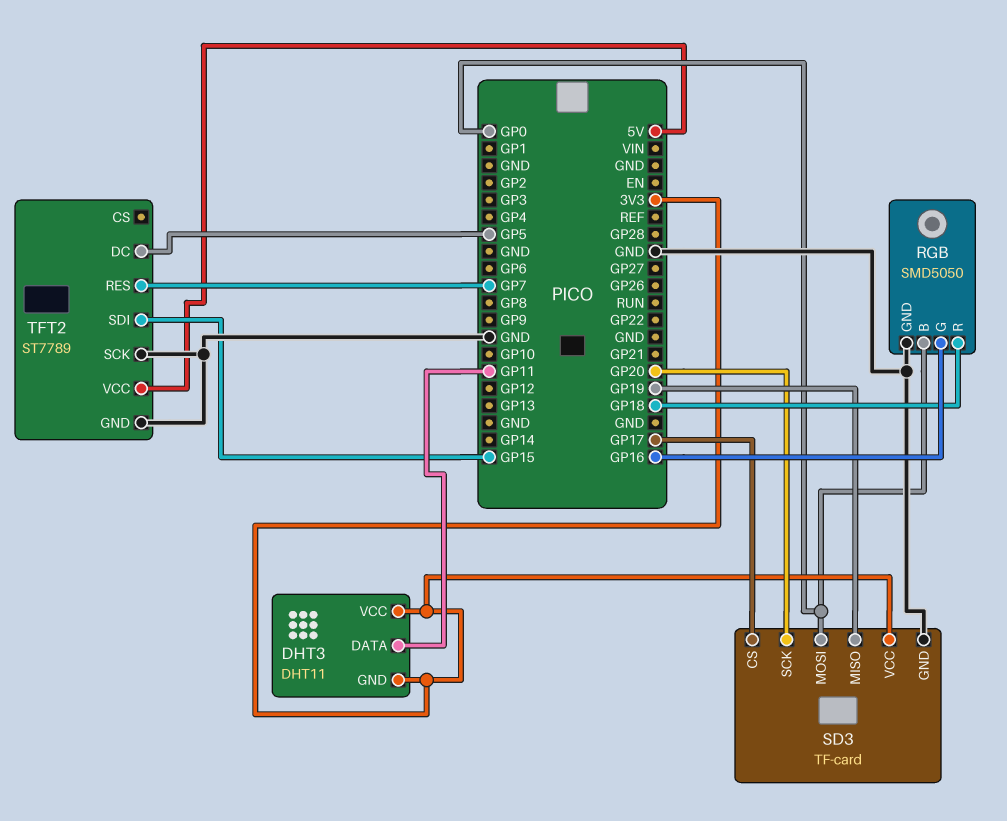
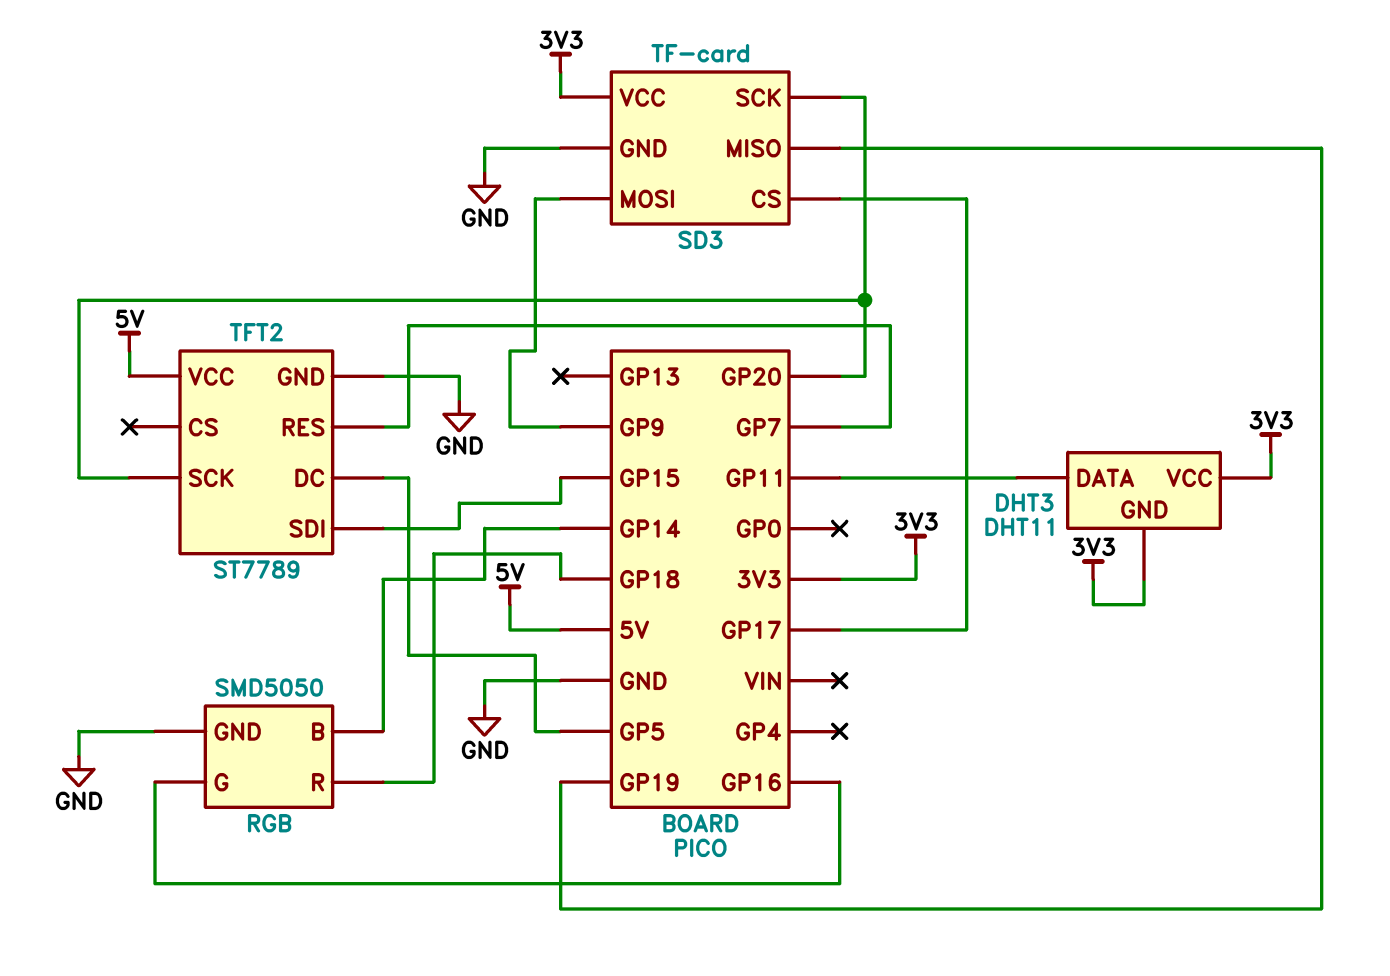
RGB pin B: GP0 -> GP14
SD3 pin MOSI: GP0 -> GP9
TFT2 pin SCK: GND -> GP20

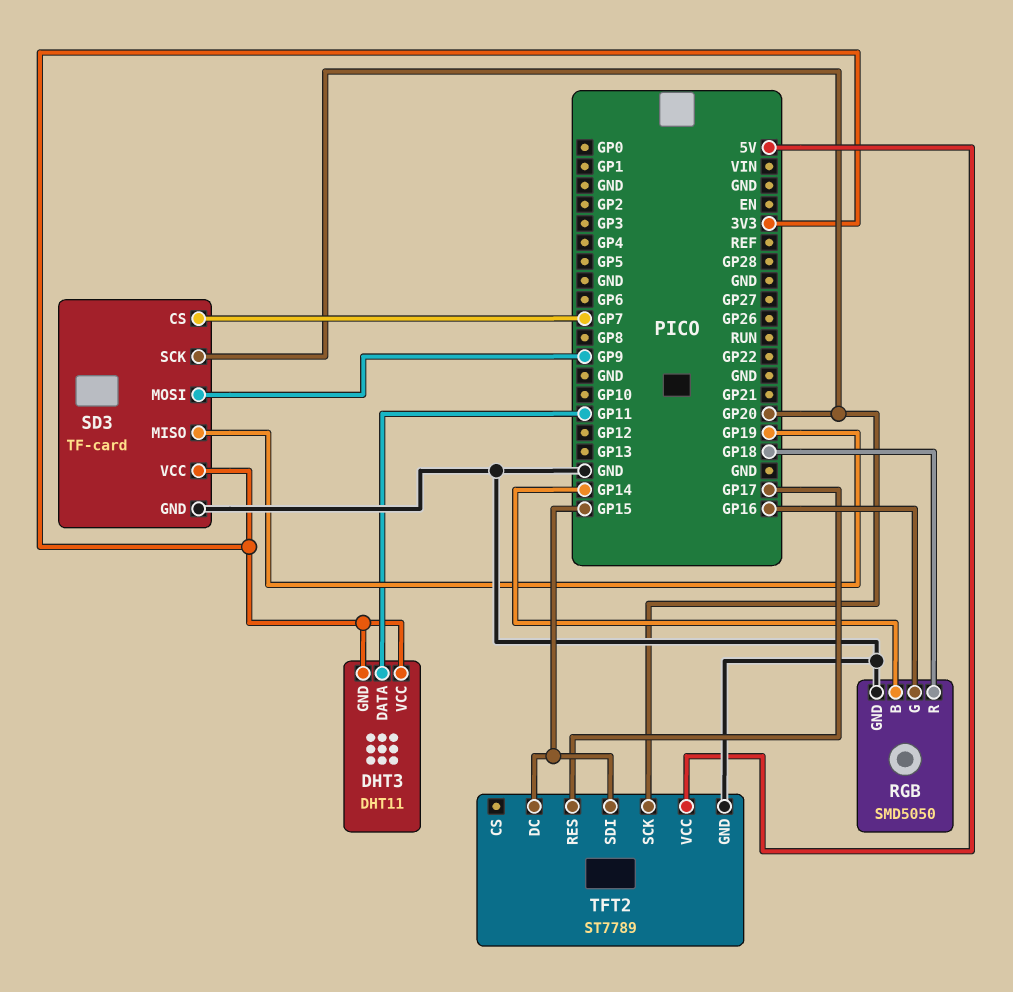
SD3 pin CS: GP17 -> GP7
TFT2 pin DC: GP5 -> GP15
TFT2 pin RES: GP7 -> GP17

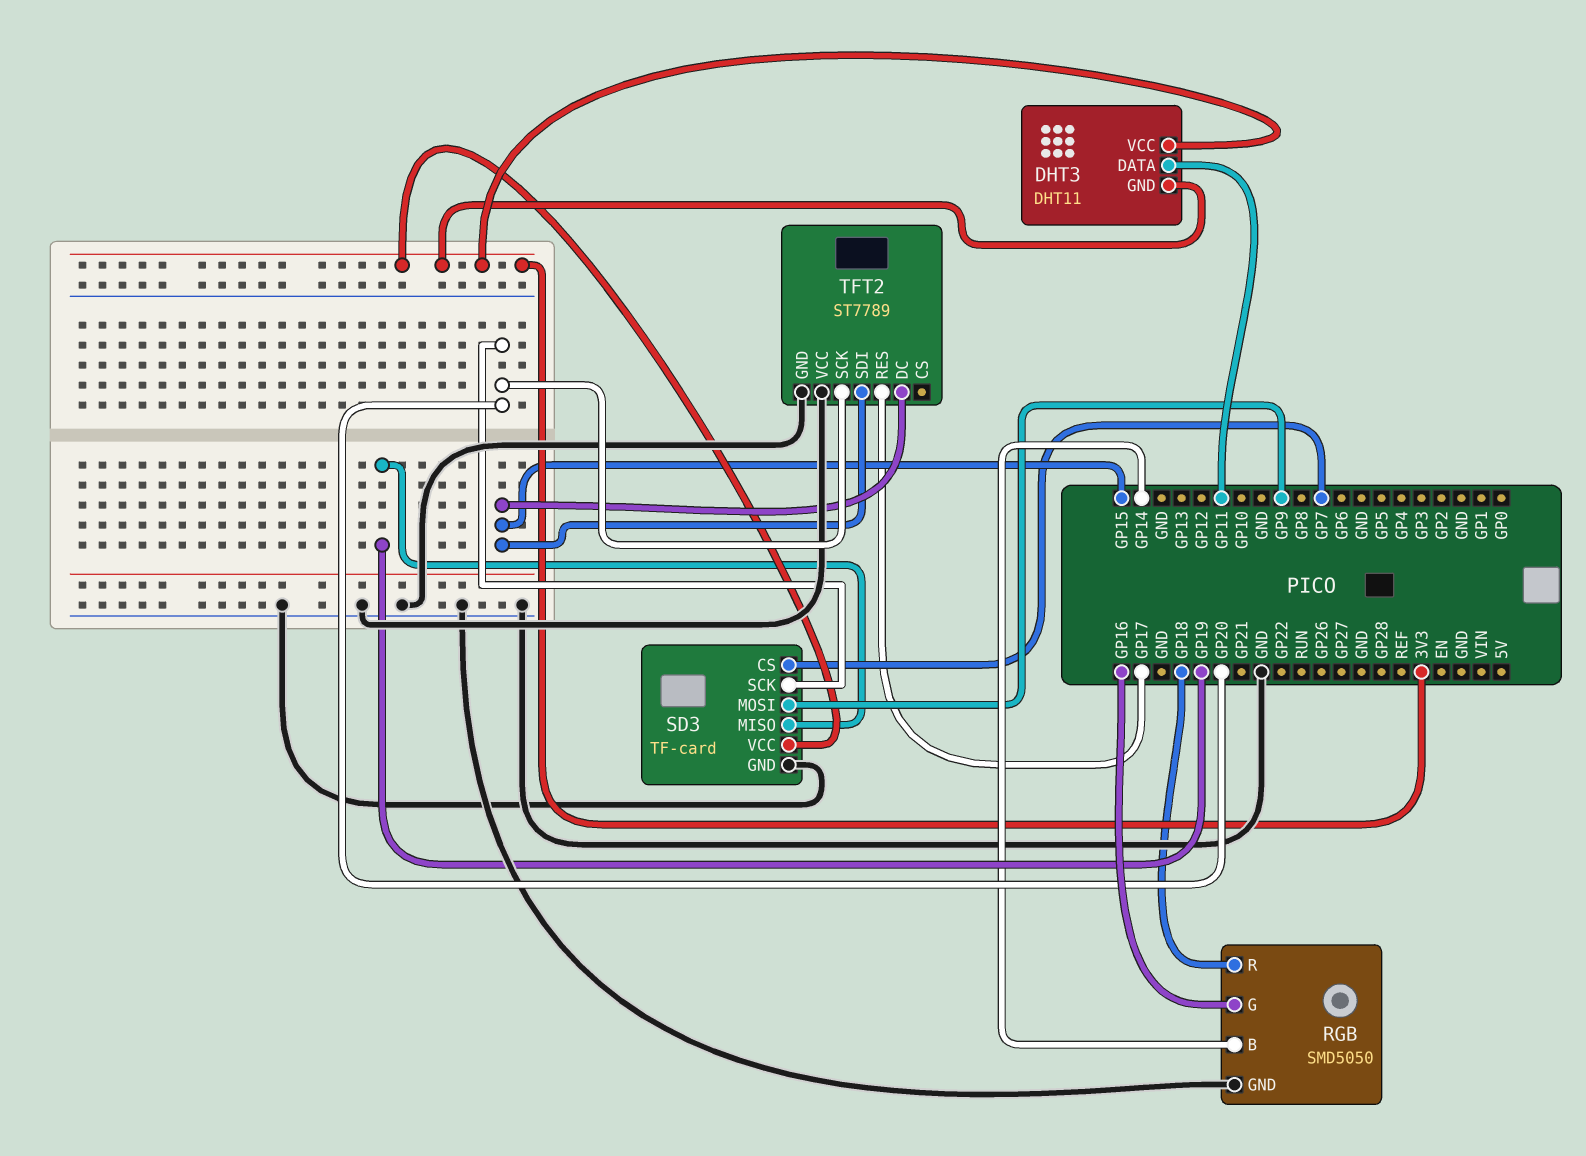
TFT2 pin VCC: 5V -> GND

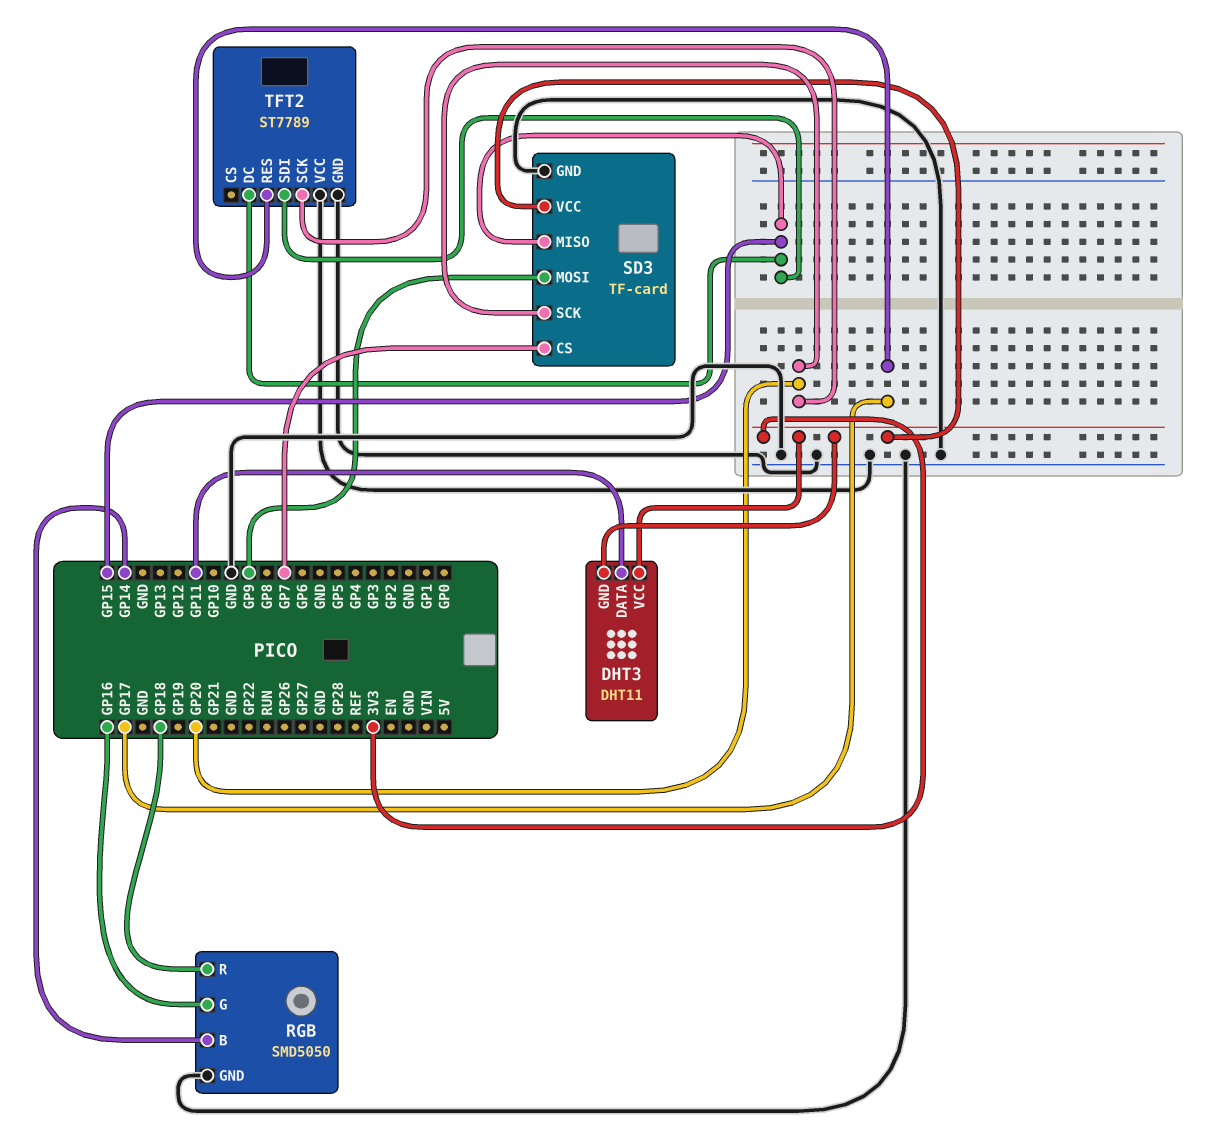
SD3 pin MISO: GP19 -> GP15

